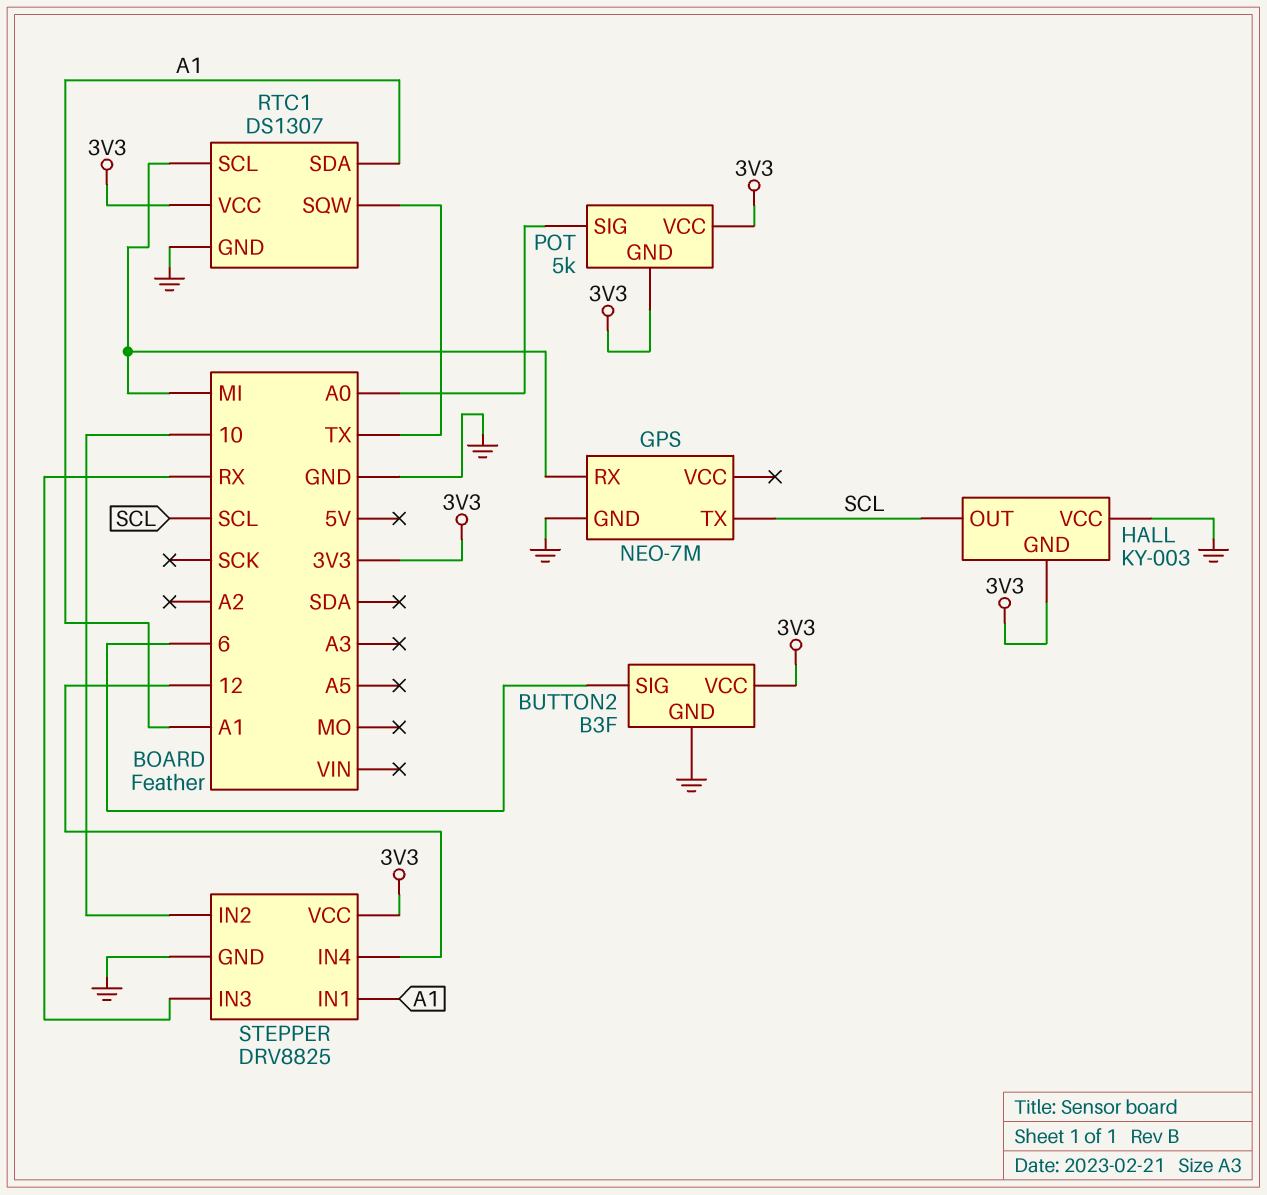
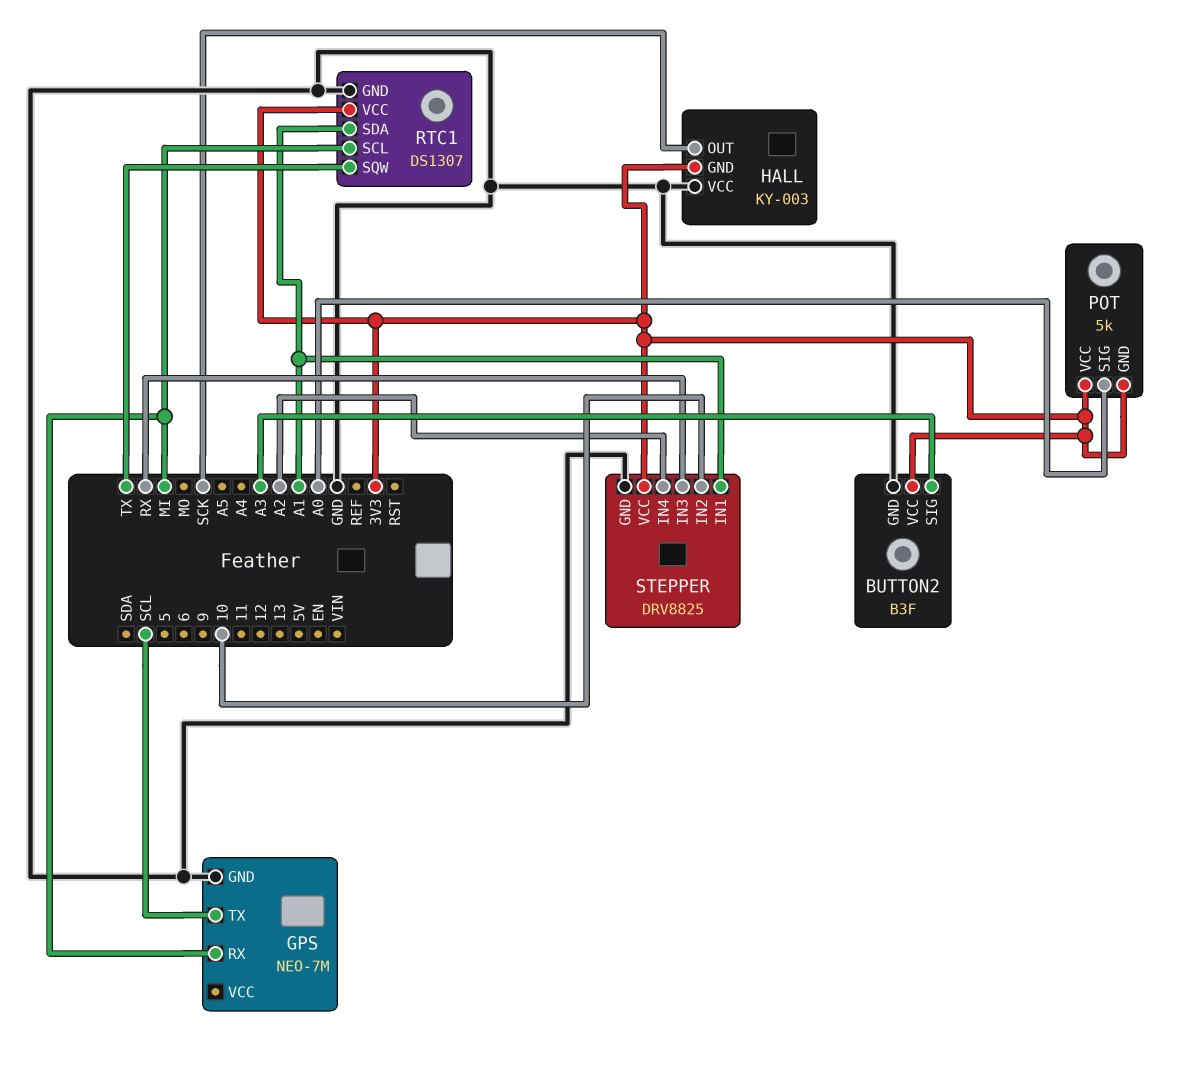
BUTTON2 pin SIG: 6 -> A3
HALL pin OUT: SCL -> SCK
STEPPER pin IN4: 12 -> A2

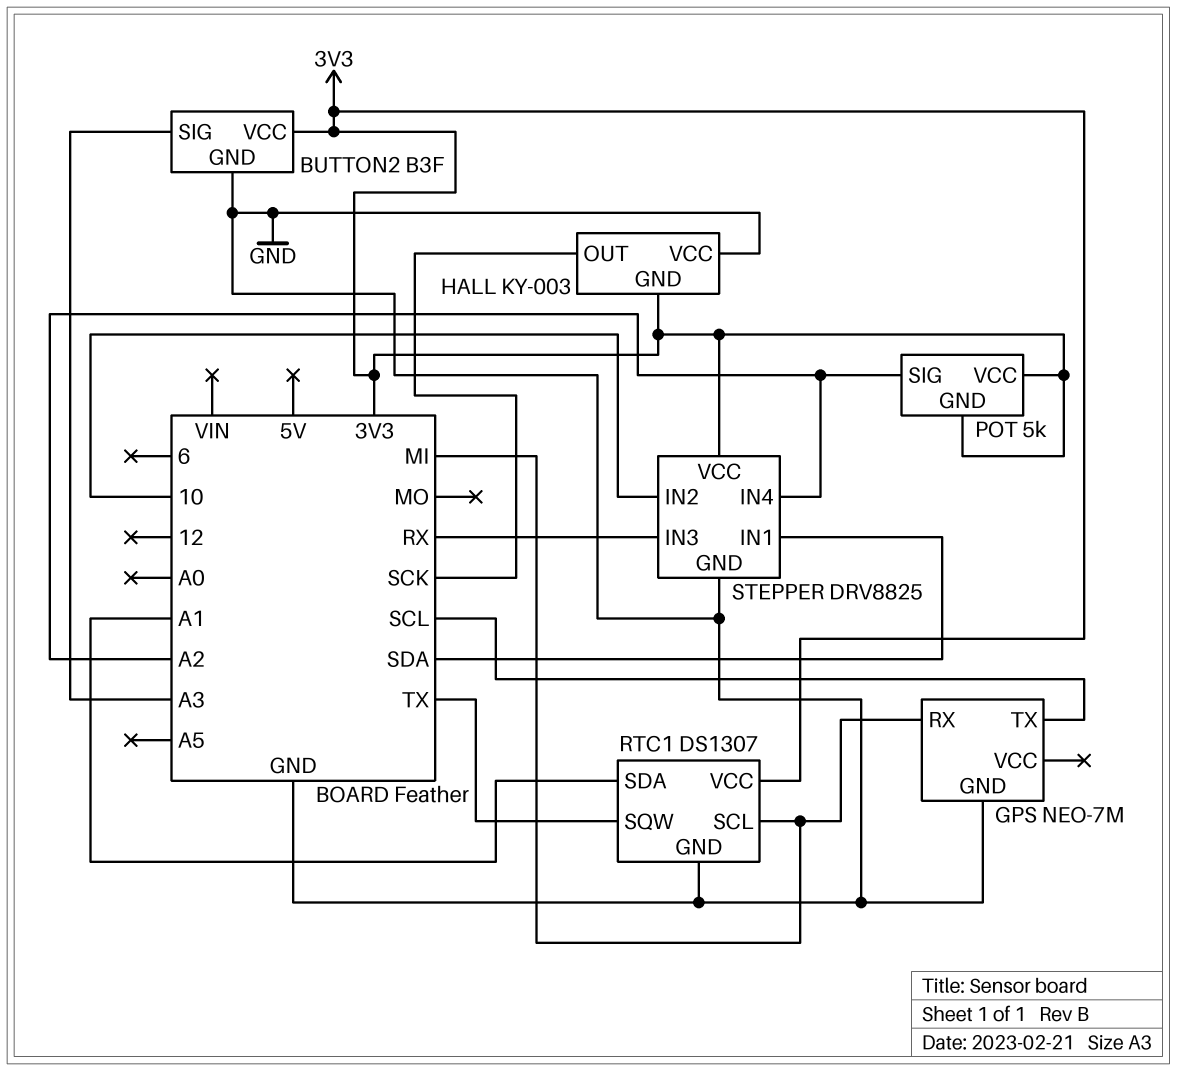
POT pin SIG: A0 -> A2
STEPPER pin IN1: A1 -> SDA

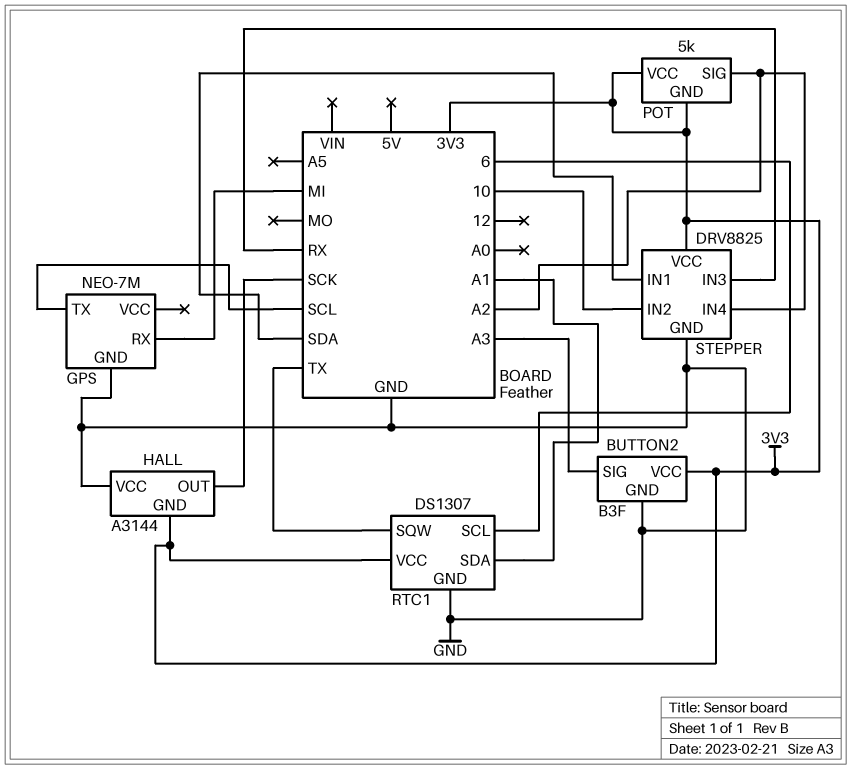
HALL: KY-003 -> A3144
RTC1 pin SCL: MI -> 6

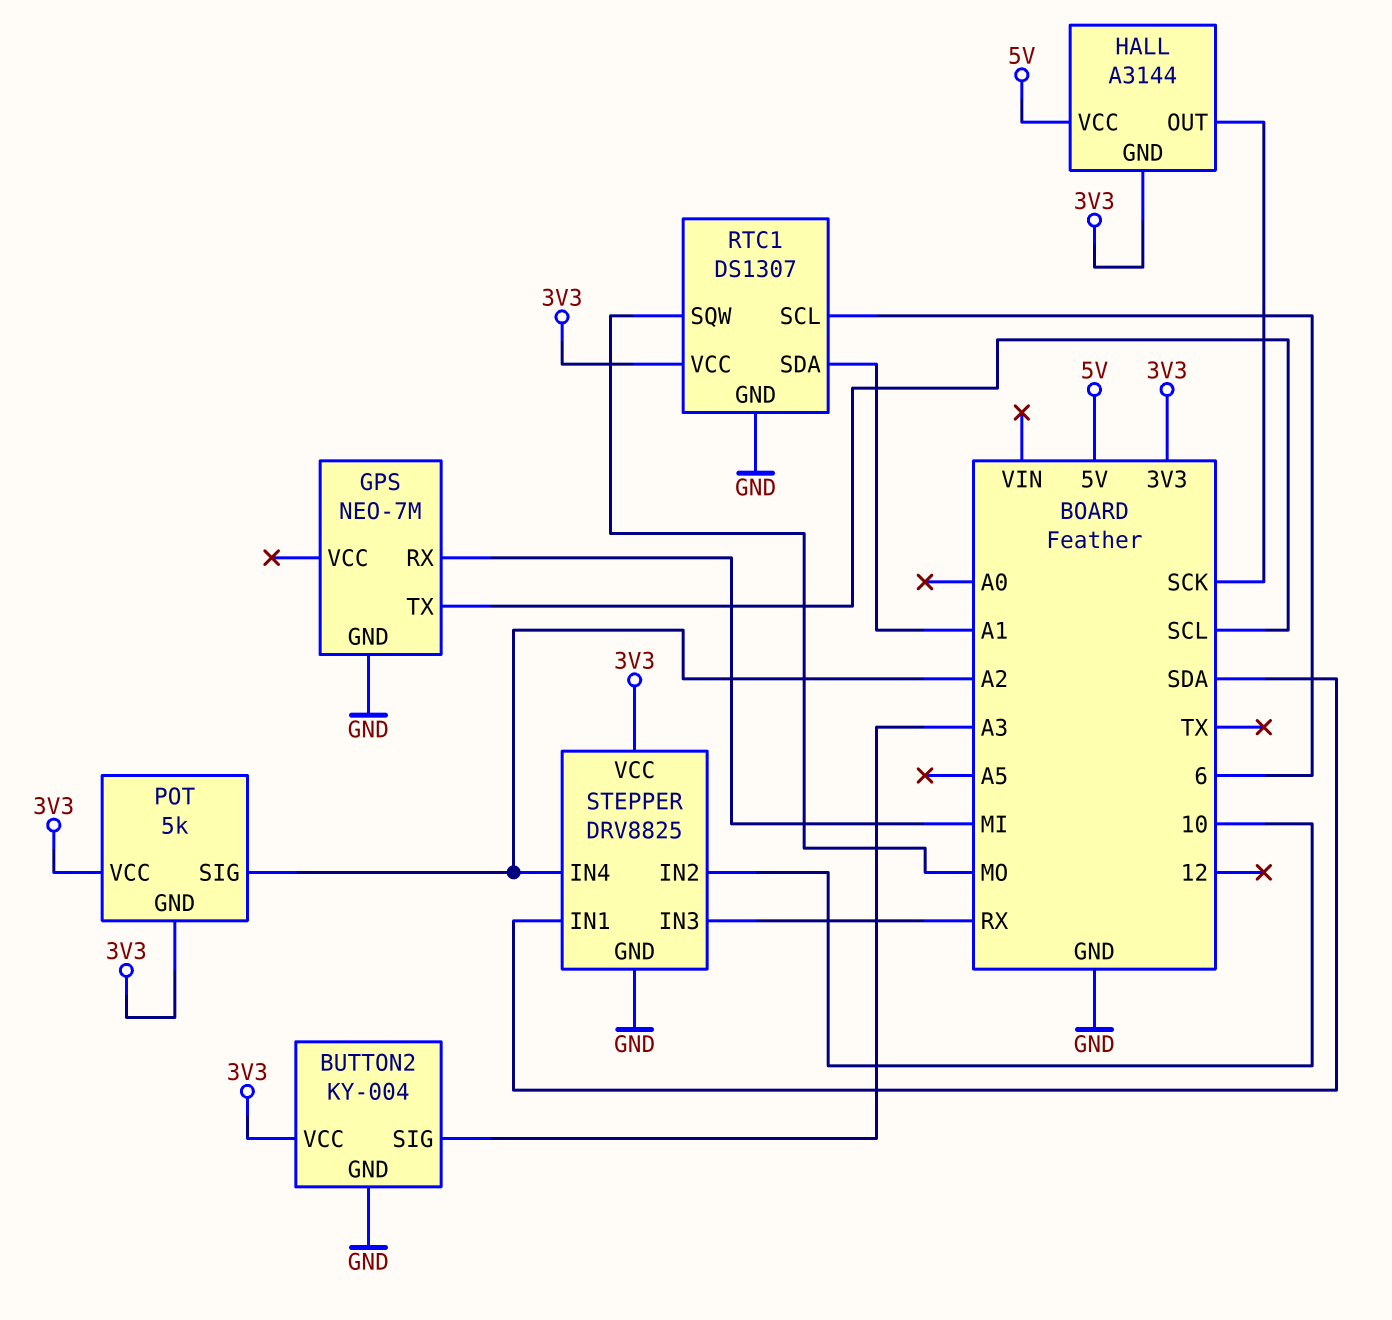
BUTTON2: B3F -> KY-004
HALL pin VCC: GND -> 5V
RTC1 pin SQW: TX -> MO

